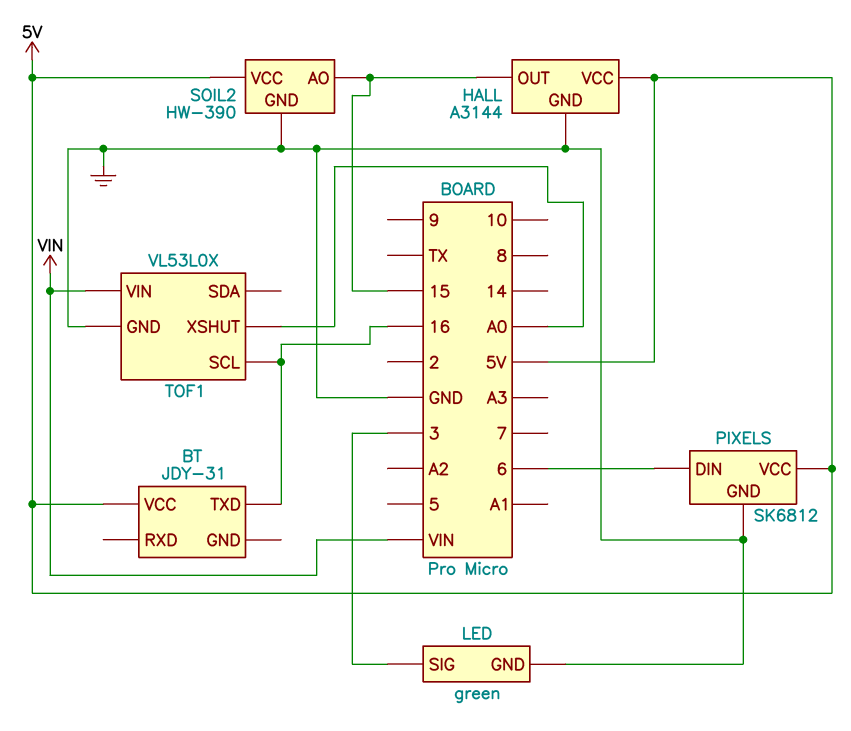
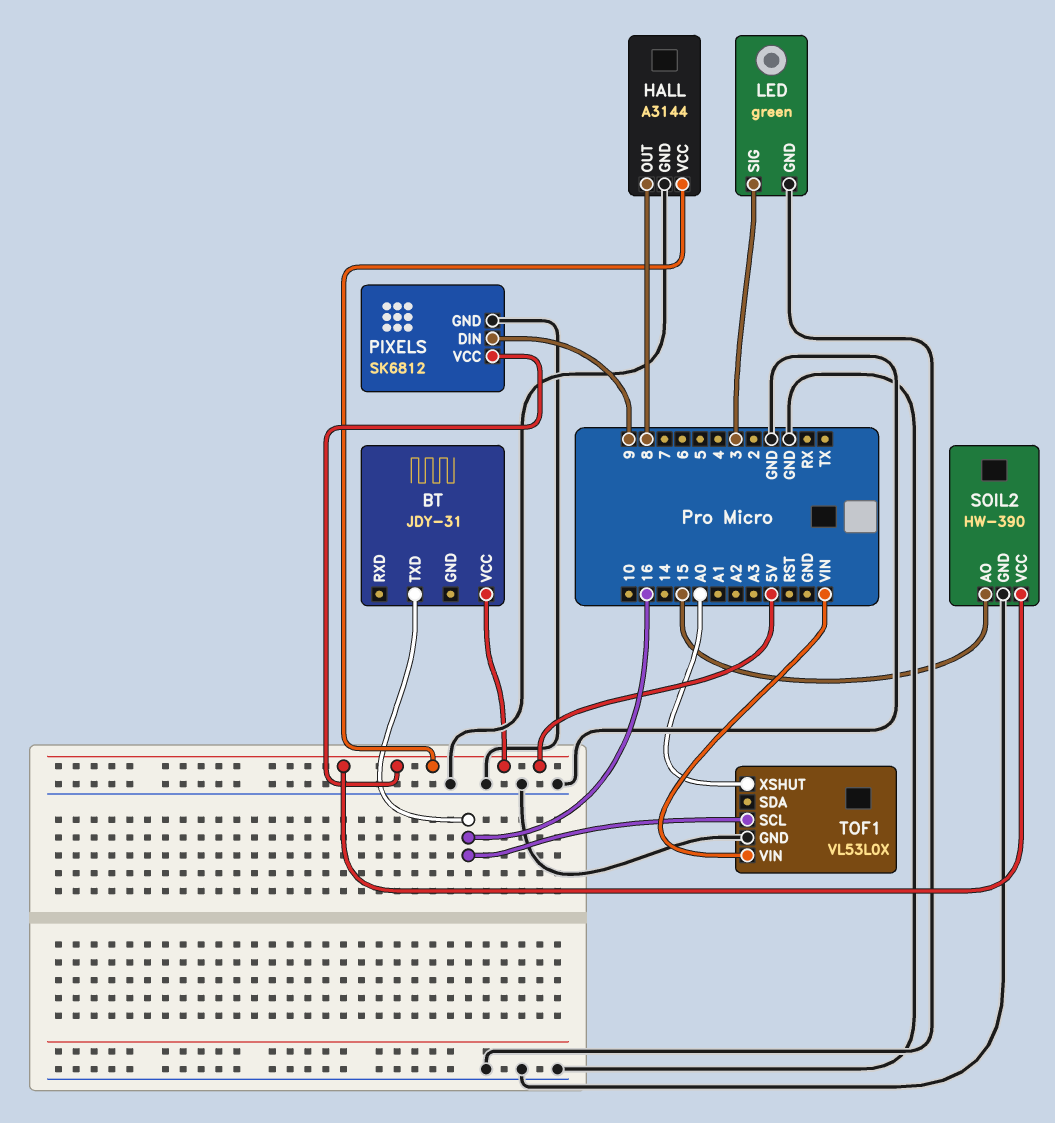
HALL pin OUT: 15 -> 8
PIXELS pin DIN: 6 -> 9

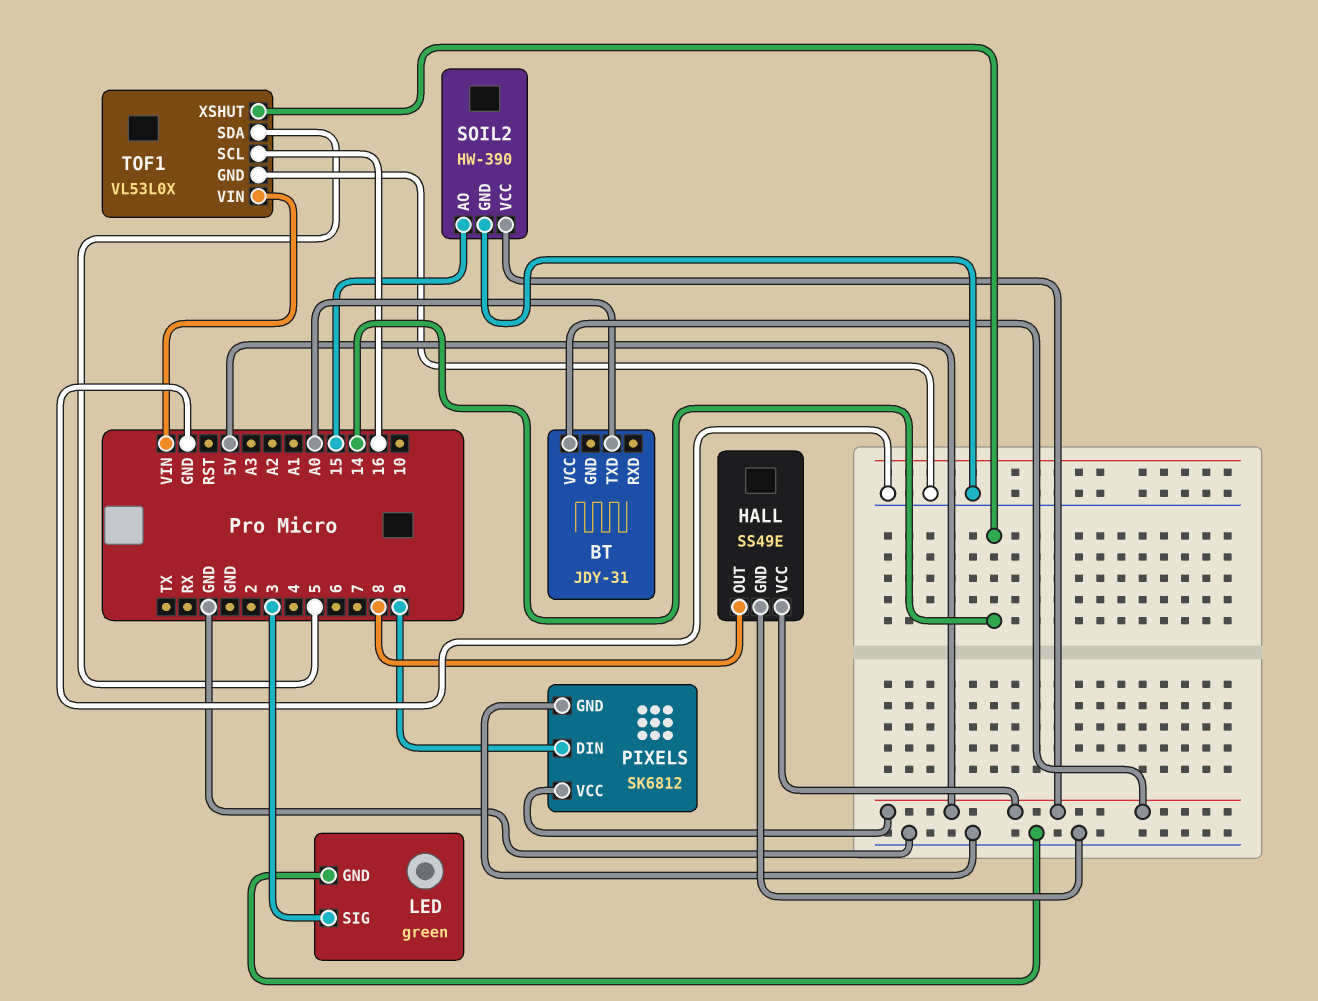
BT pin TXD: 16 -> A0
HALL: A3144 -> SS49E
TOF1 pin SDA: none -> 5
TOF1 pin XSHUT: A0 -> 14

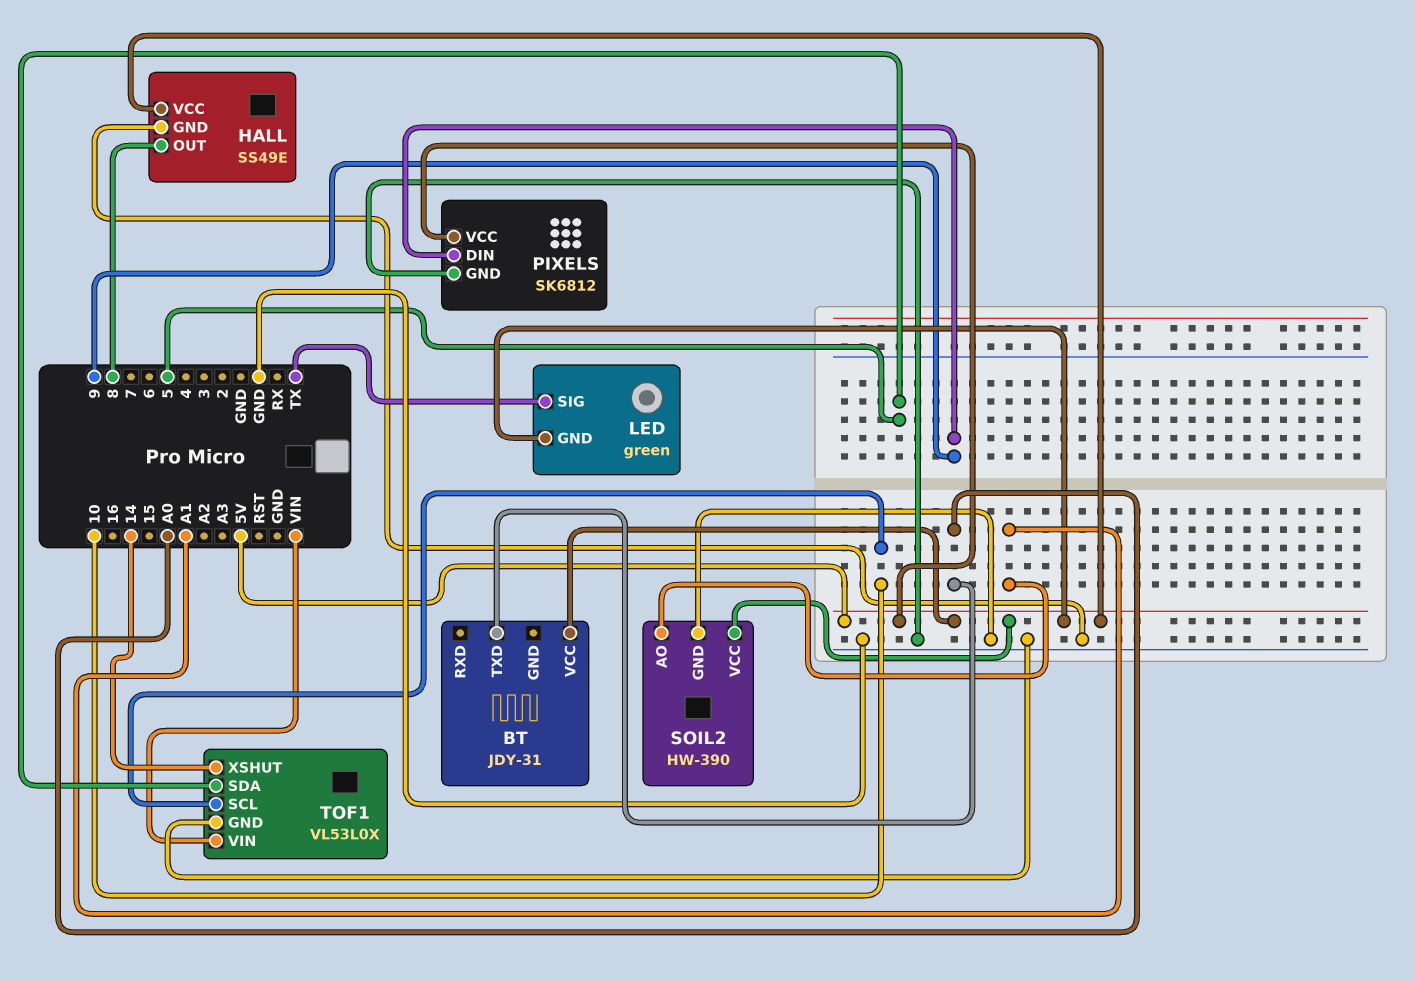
LED pin GND: GND -> 5V
LED pin SIG: 3 -> TX
SOIL2 pin AO: 15 -> A1
TOF1 pin SCL: 16 -> 10

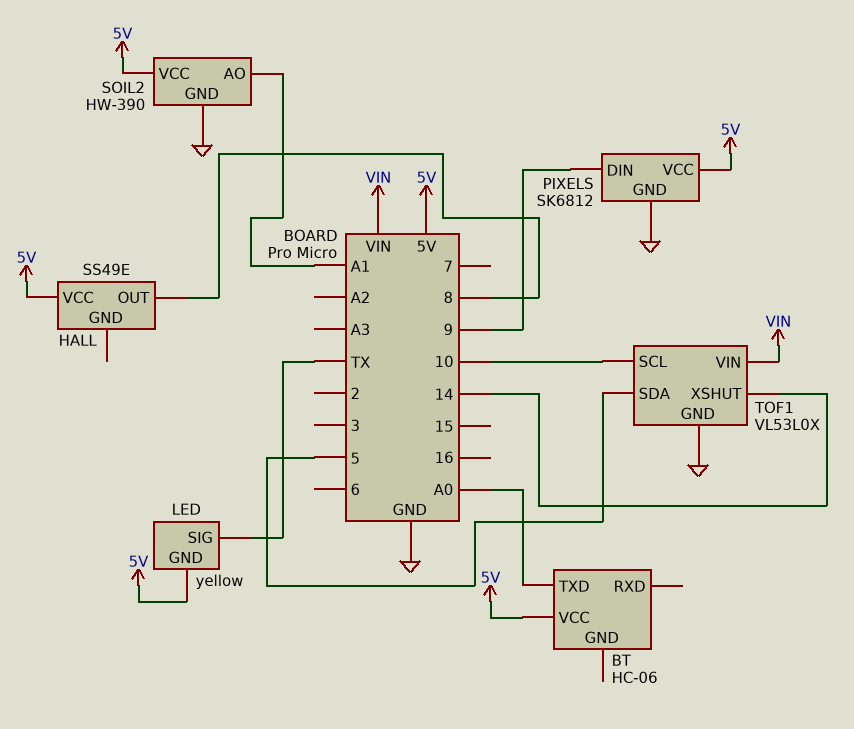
BT: JDY-31 -> HC-06
HALL pin GND: GND -> none
LED: green -> yellow

